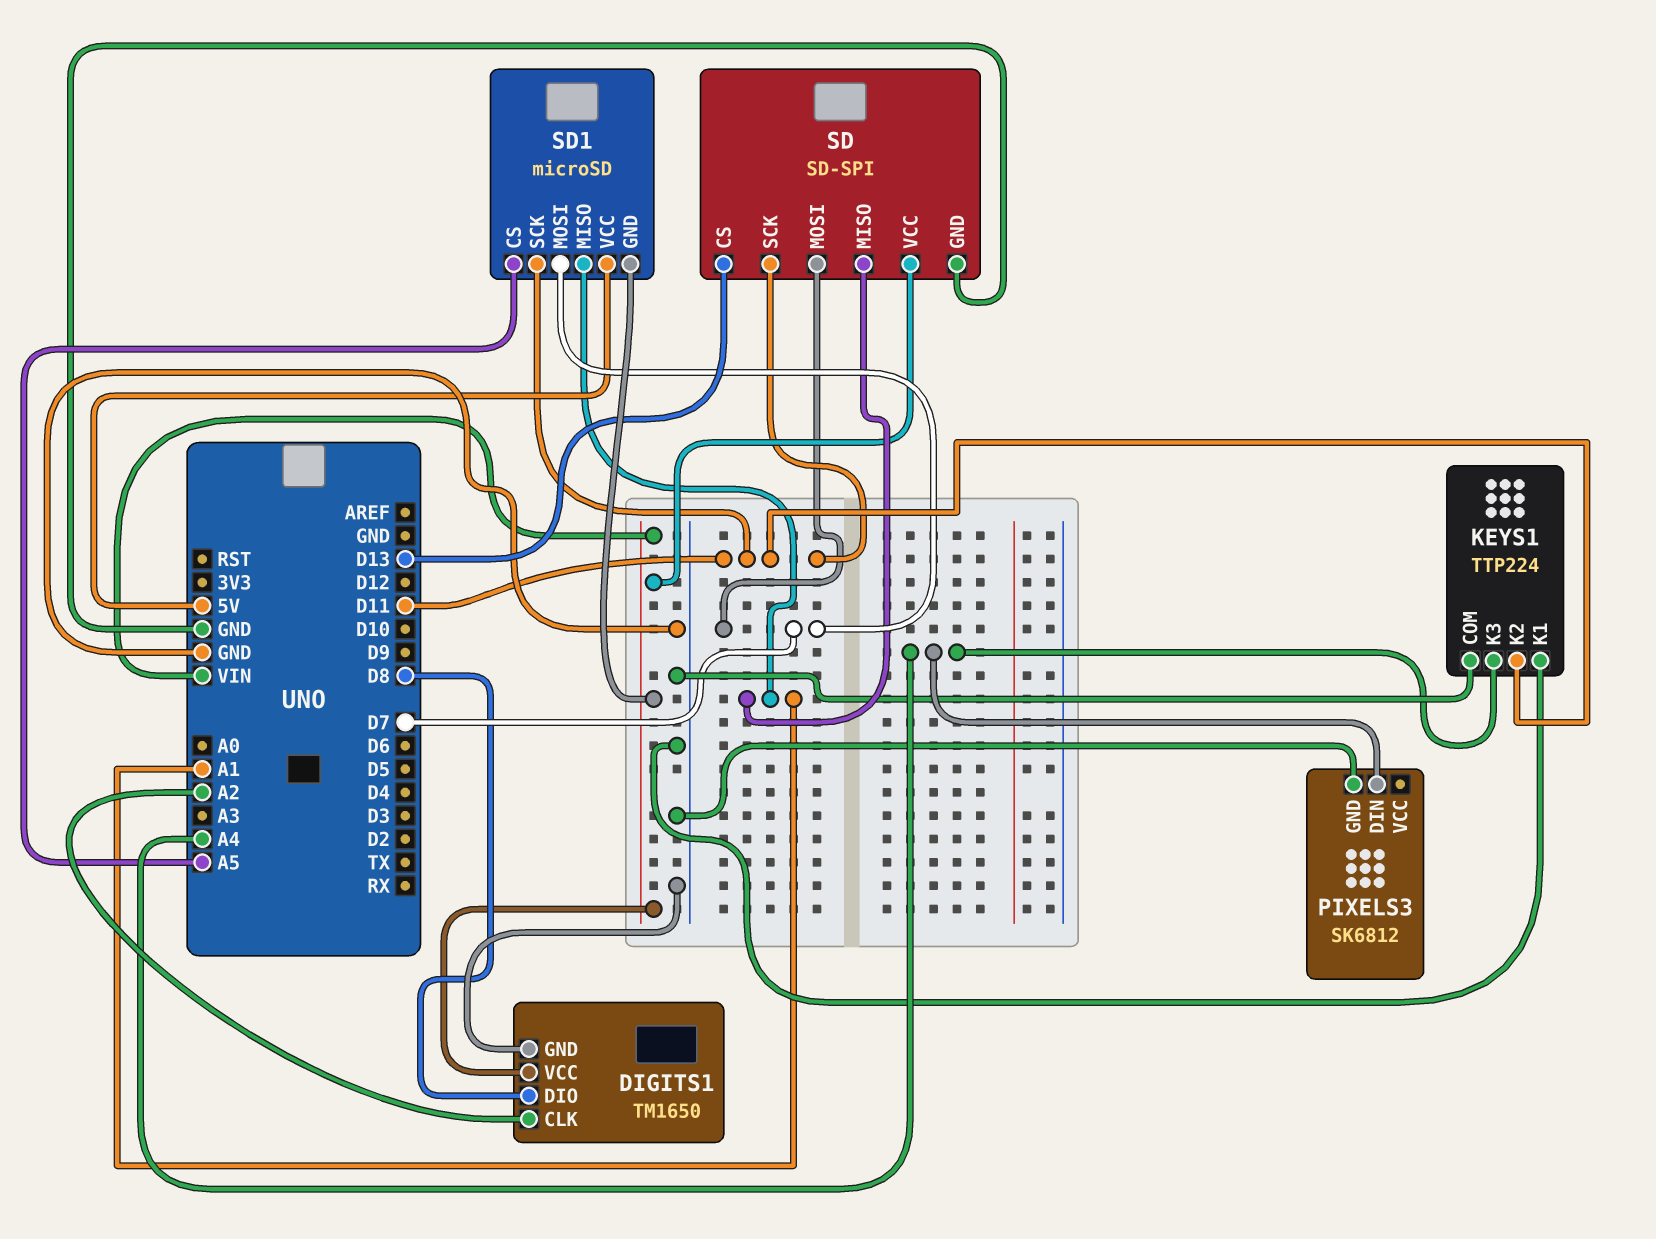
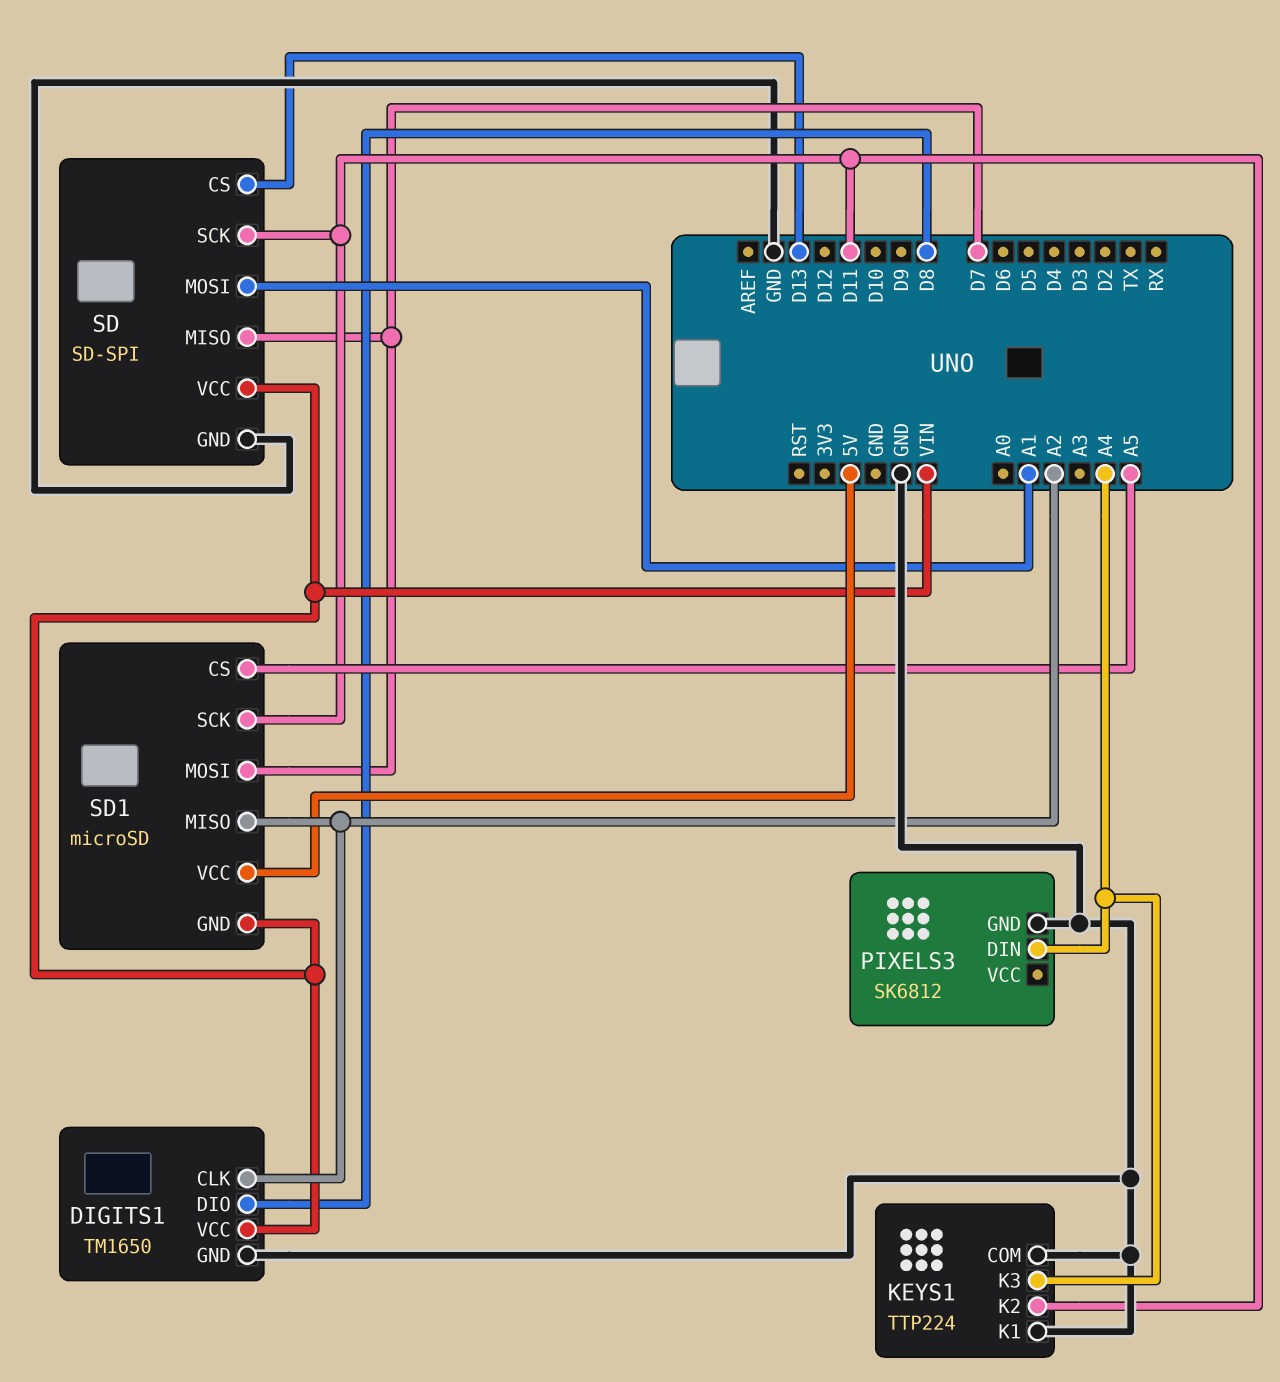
SD pin MISO: A1 -> D7
SD pin MOSI: D7 -> A1
SD1 pin MISO: A1 -> A2

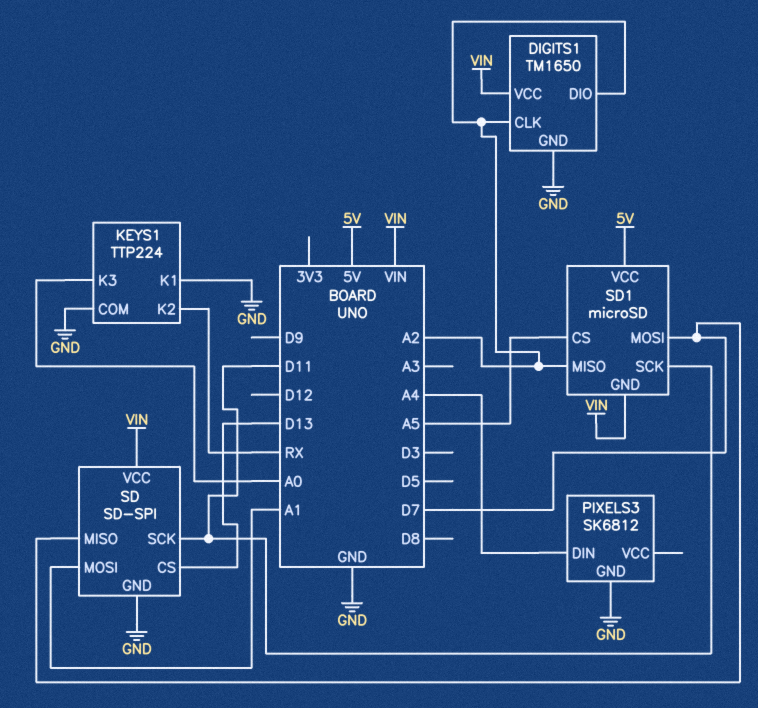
DIGITS1 pin DIO: D8 -> A2
KEYS1 pin K2: D11 -> RX
KEYS1 pin K3: A4 -> A0

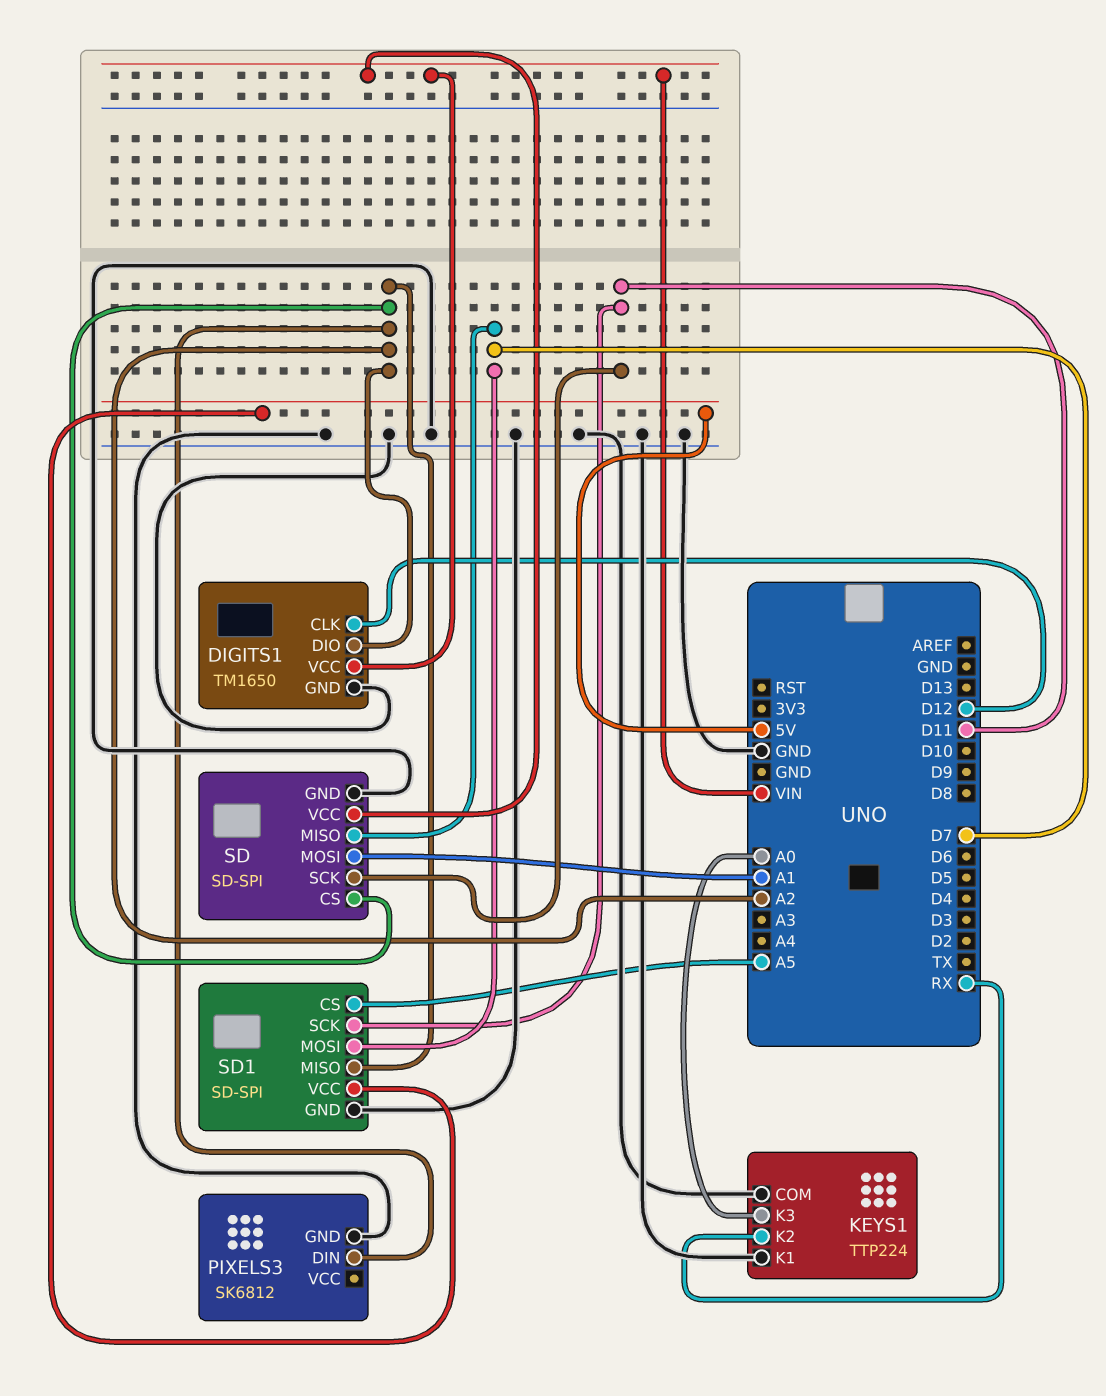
DIGITS1 pin CLK: A2 -> D12
PIXELS3 pin DIN: A4 -> A2
SD pin CS: D13 -> A2
SD1: microSD -> SD-SPI
SD1 pin GND: VIN -> GND

